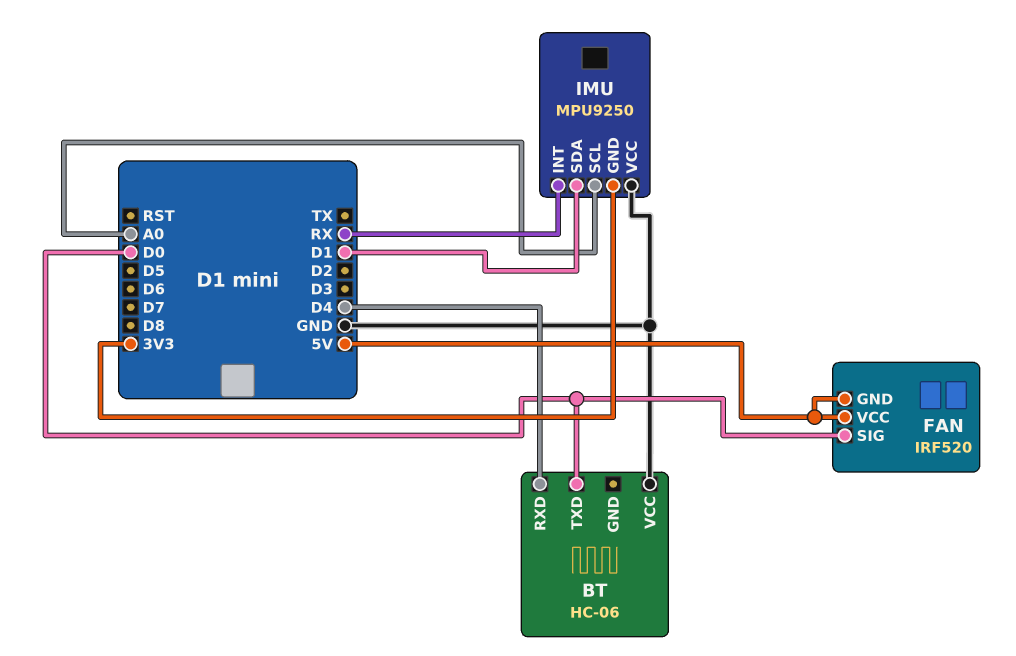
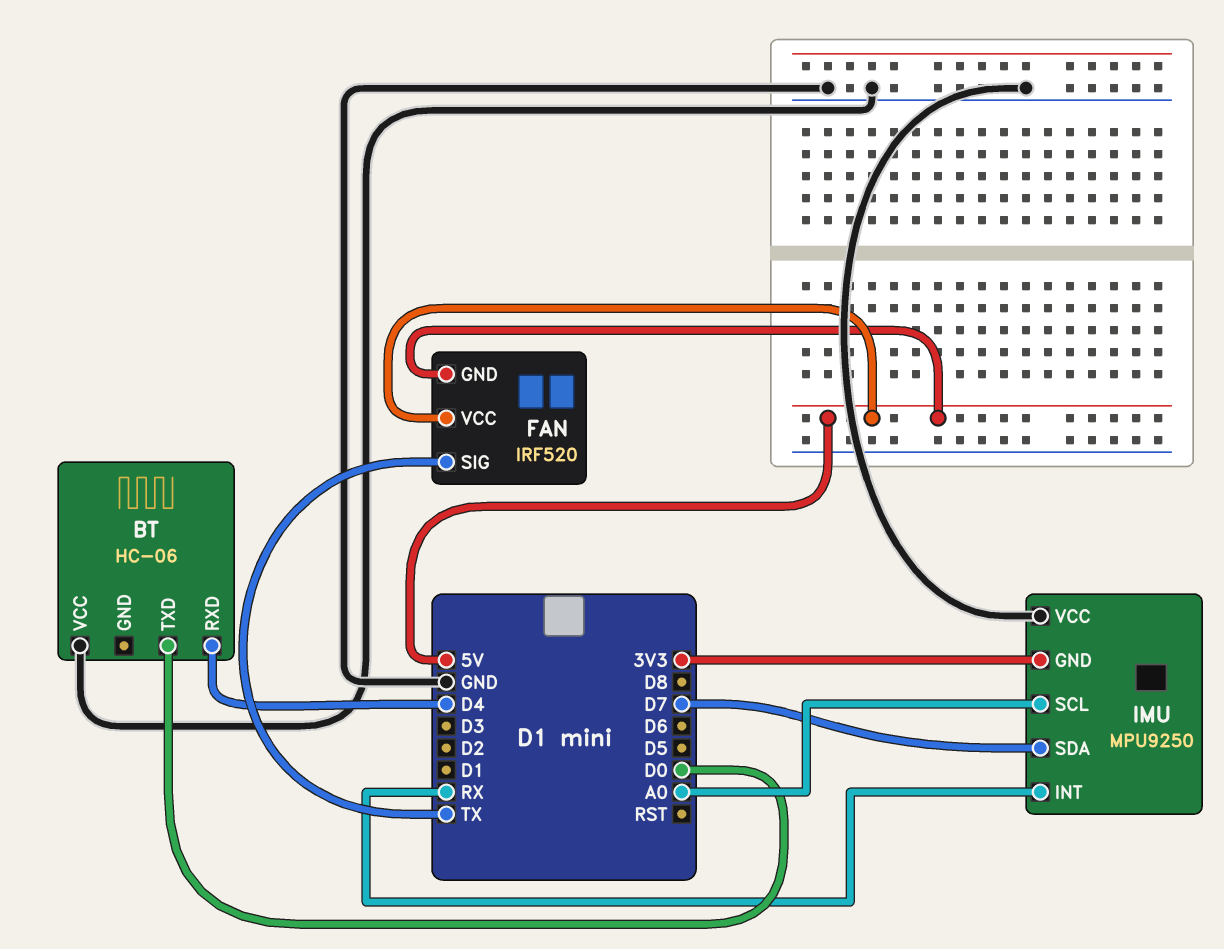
FAN pin SIG: D0 -> TX
IMU pin SDA: D1 -> D7

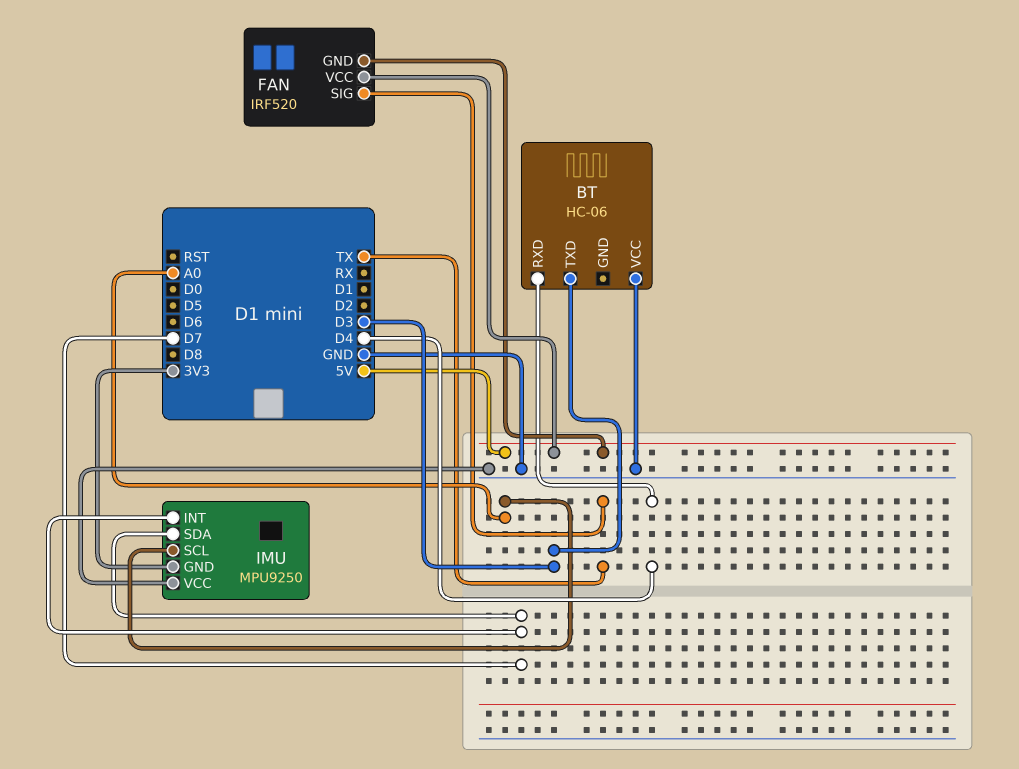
BT pin TXD: D0 -> D3
IMU pin INT: RX -> D7

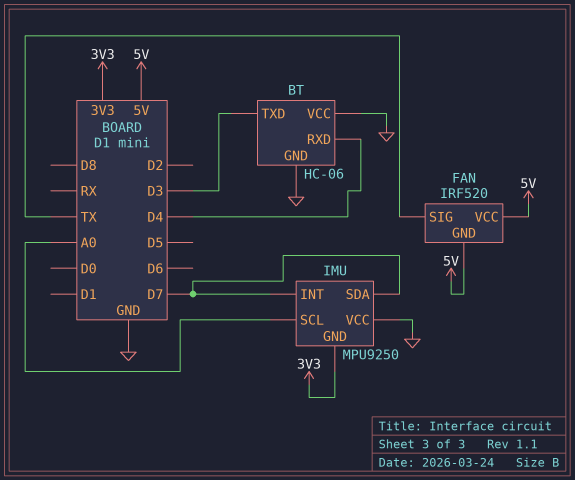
BT pin GND: none -> GND

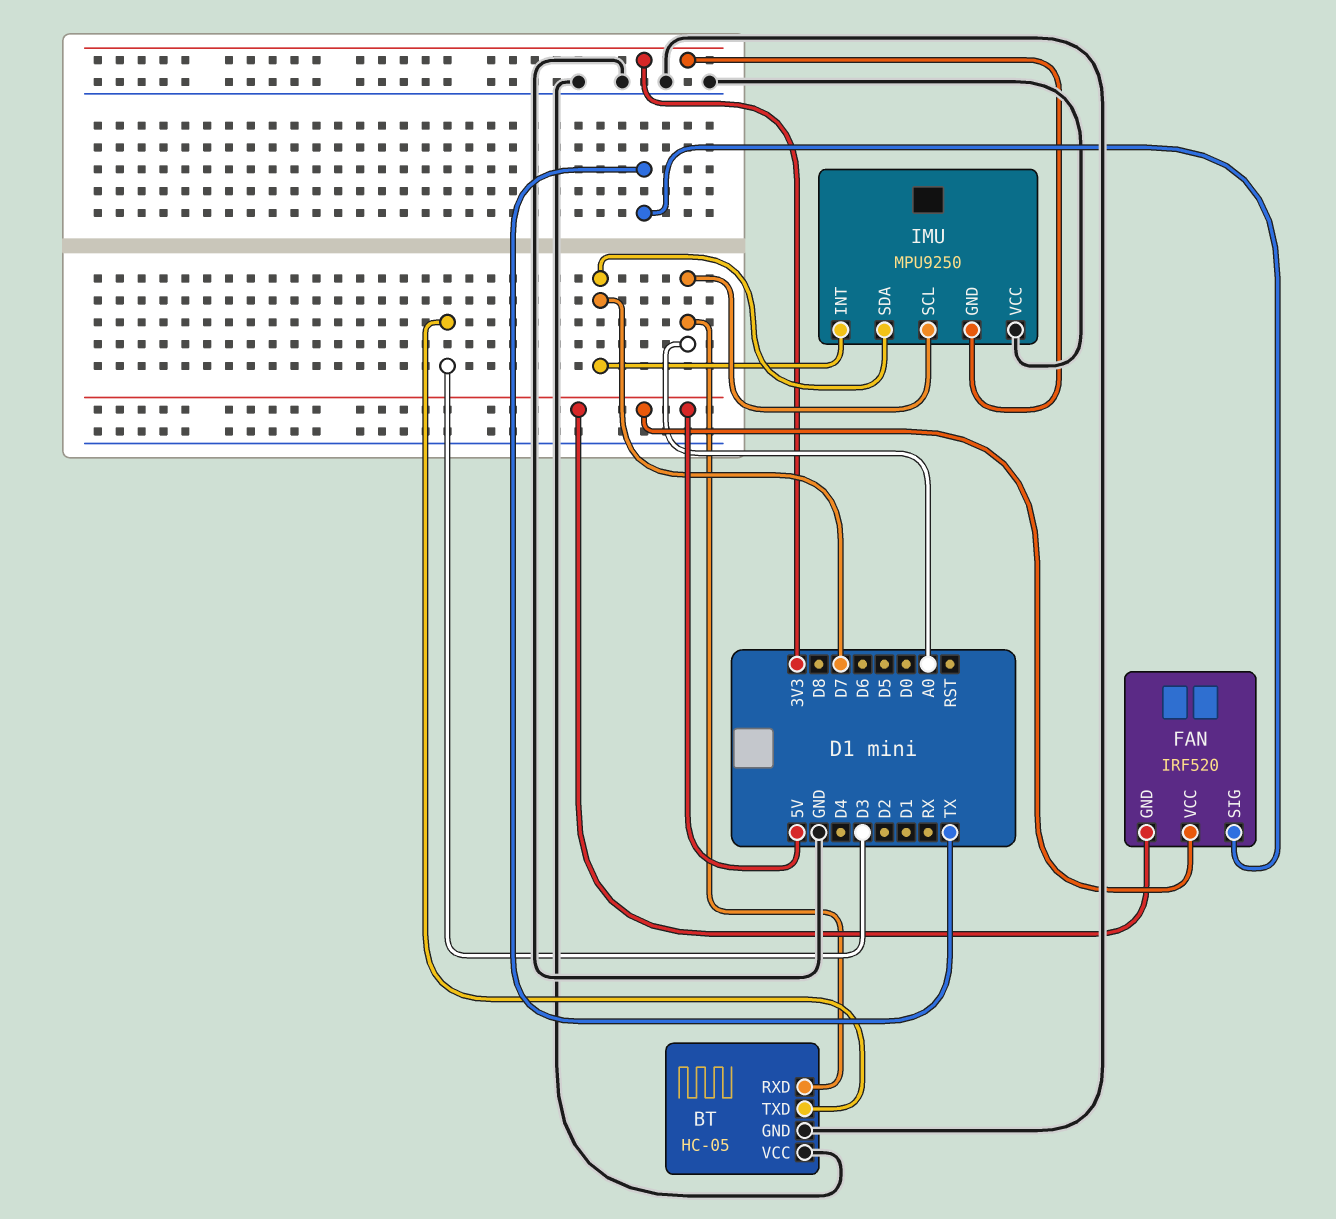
BT: HC-06 -> HC-05
BT pin RXD: D4 -> A0

